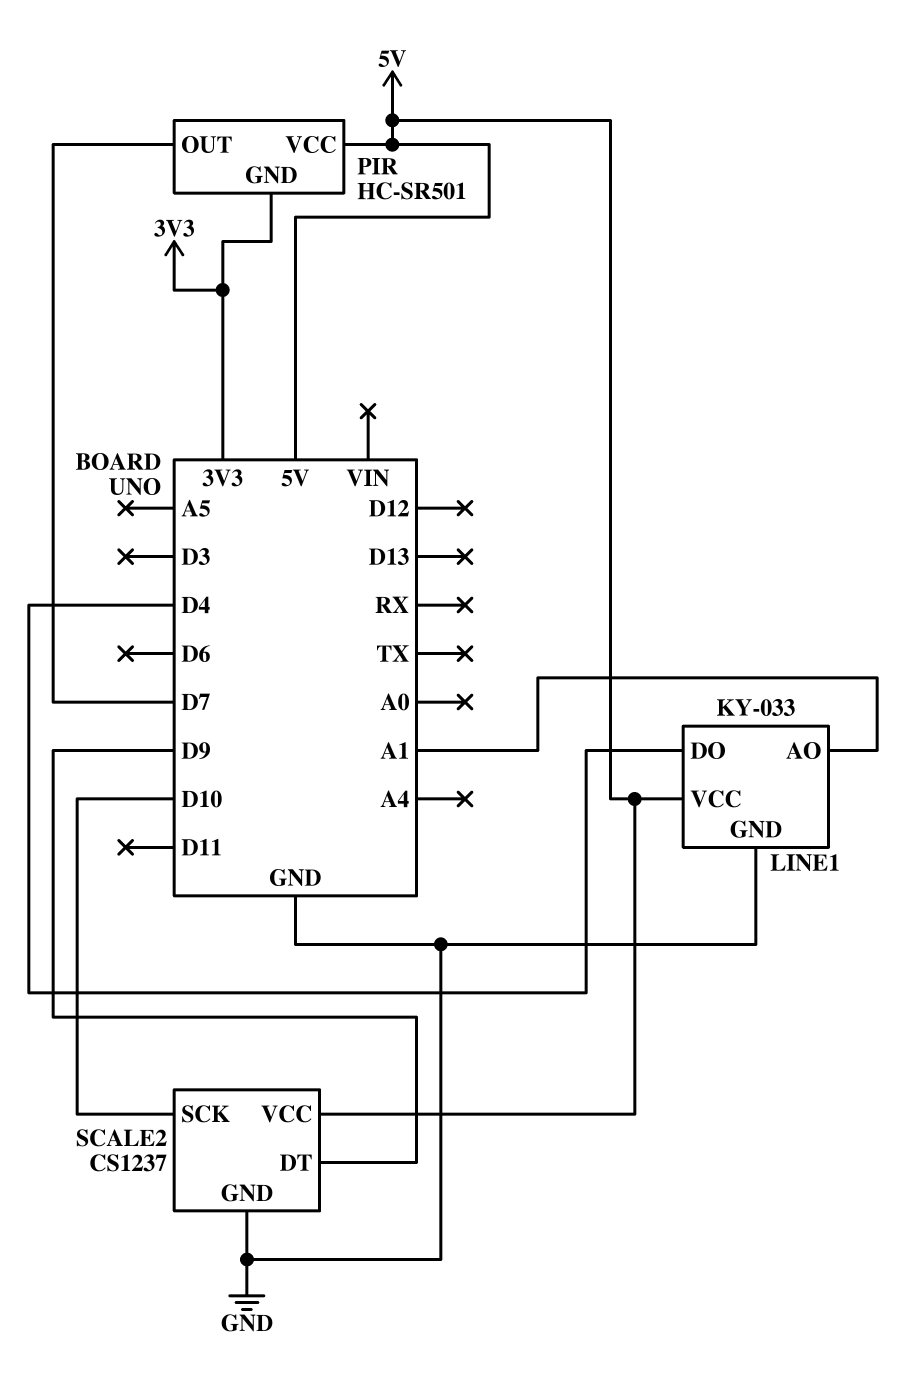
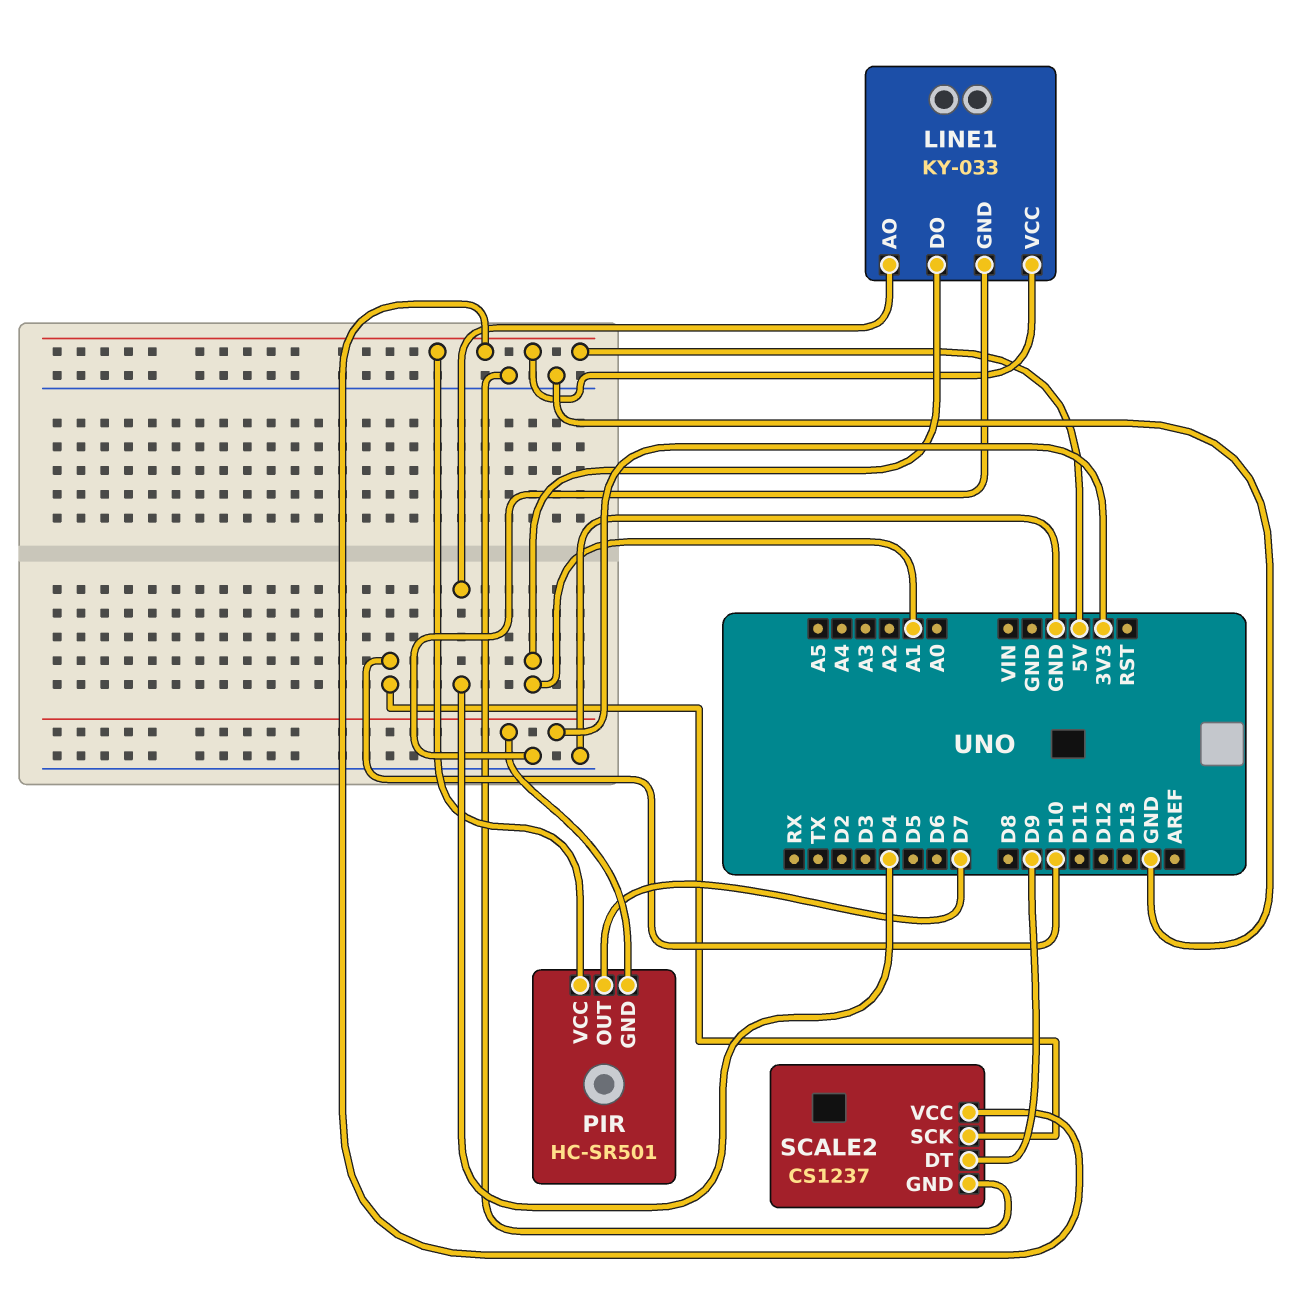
LINE1 pin AO: A1 -> D4
LINE1 pin DO: D4 -> A1

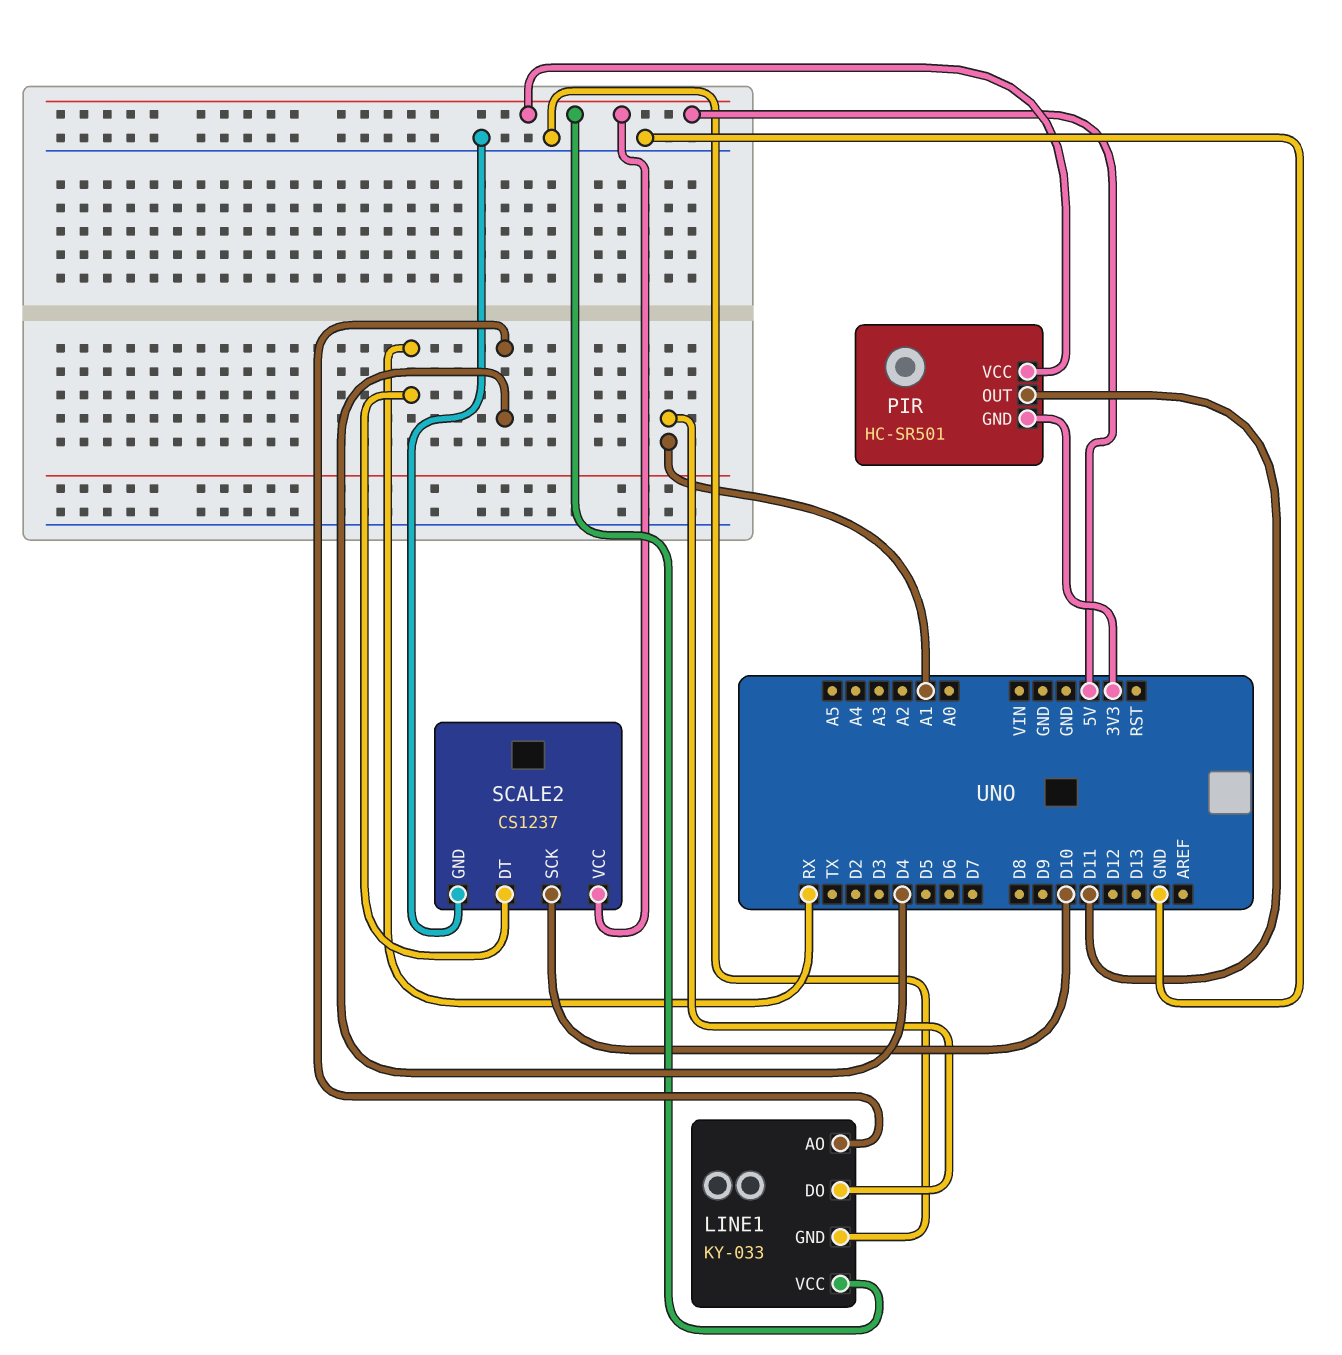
PIR pin OUT: D7 -> D11
SCALE2 pin DT: D9 -> RX

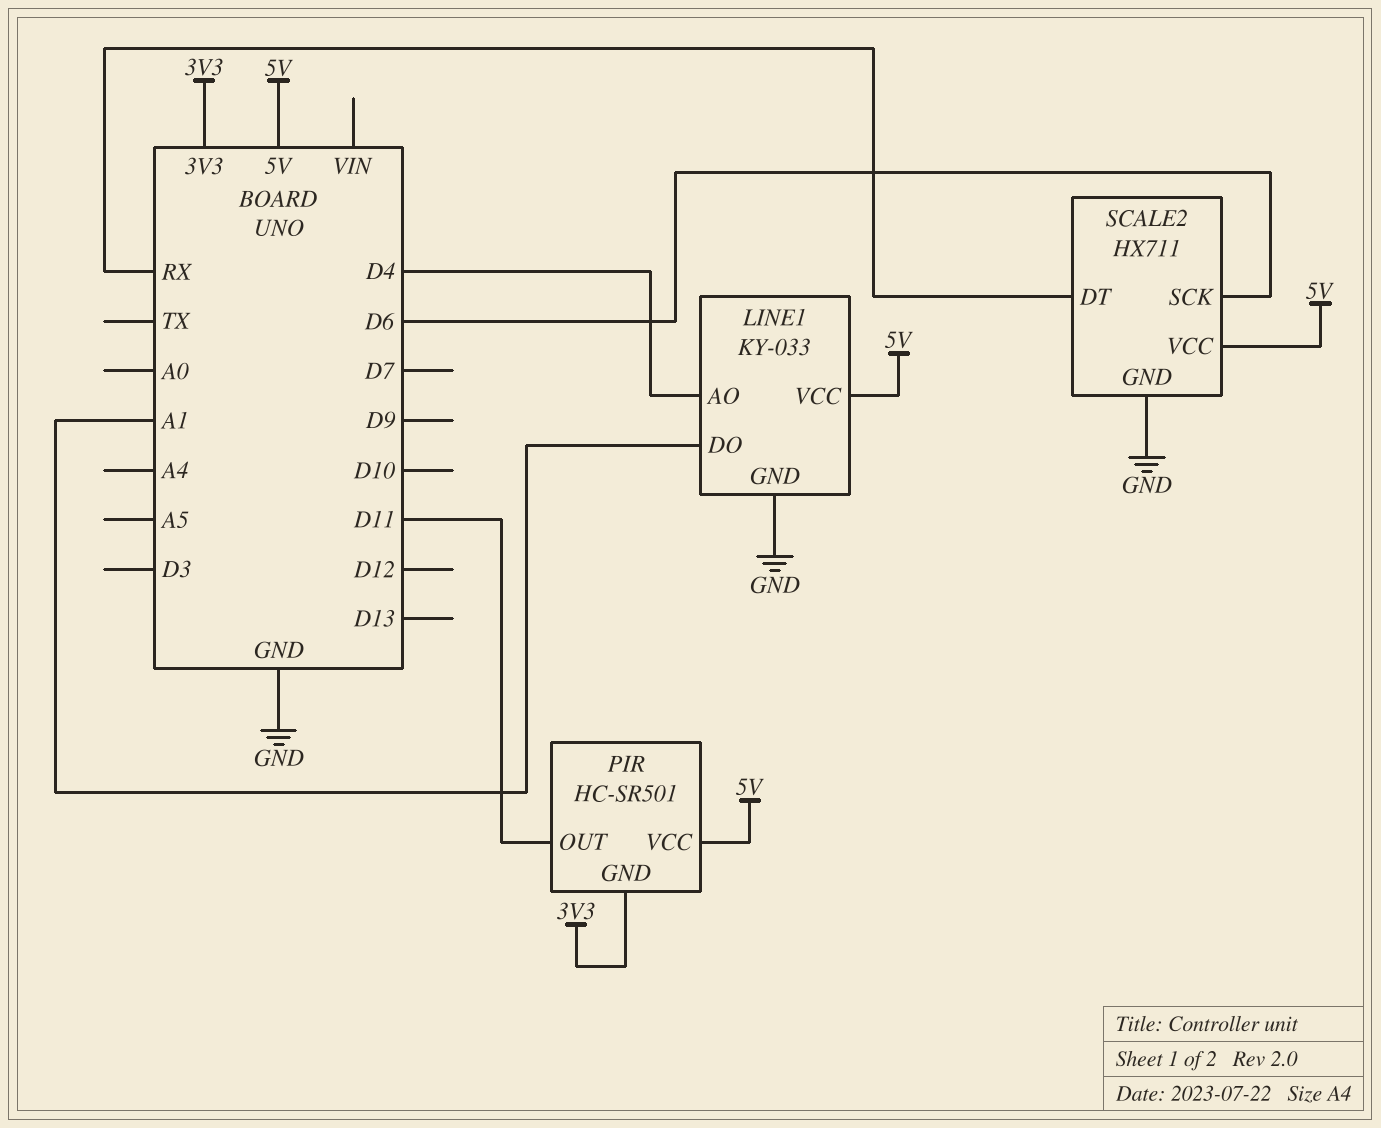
SCALE2: CS1237 -> HX711
SCALE2 pin SCK: D10 -> D6

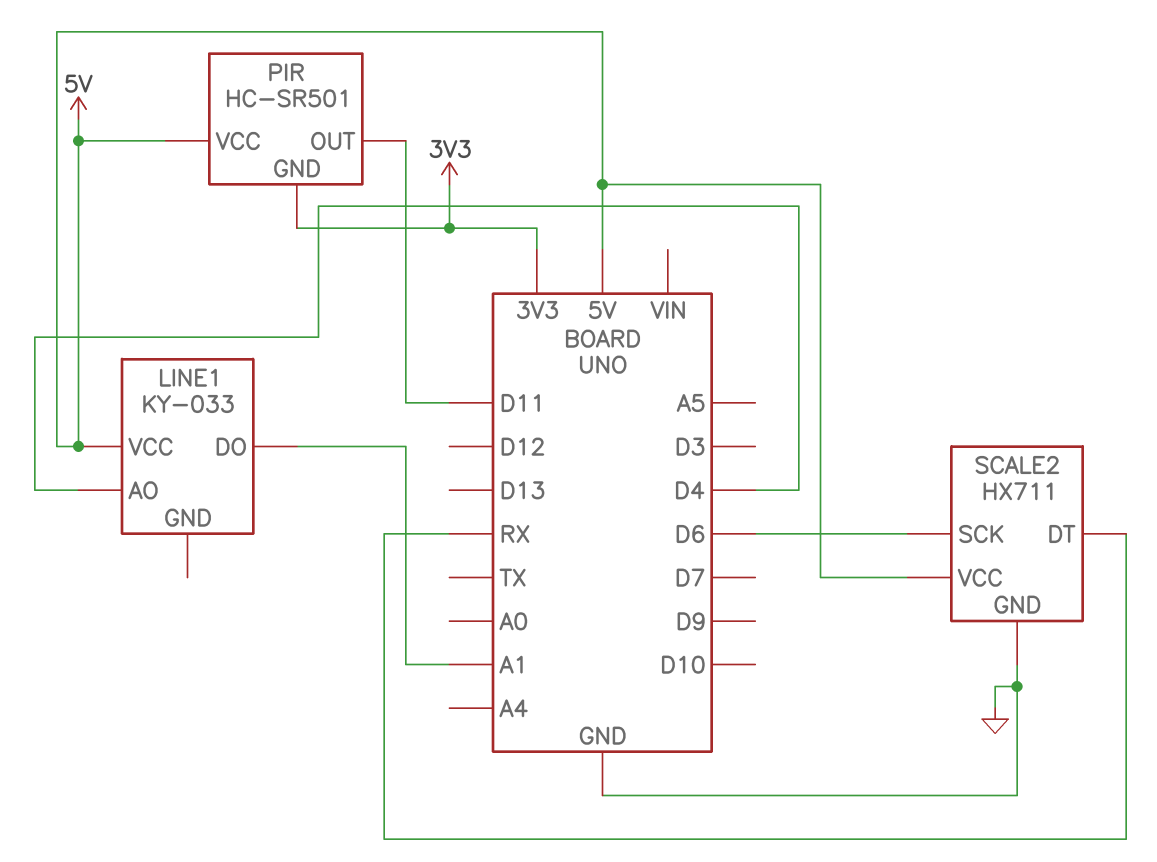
LINE1 pin GND: GND -> none

